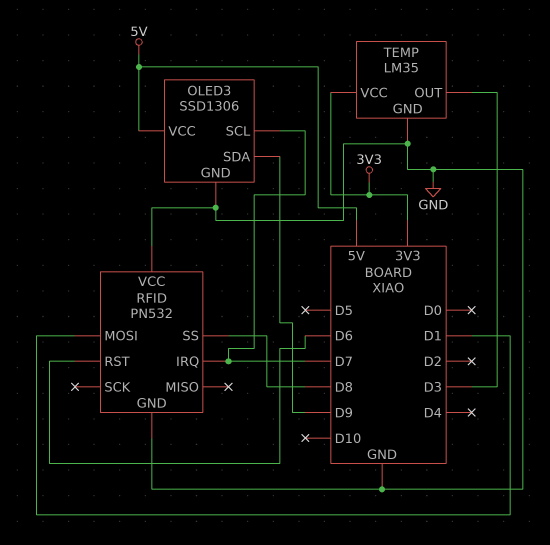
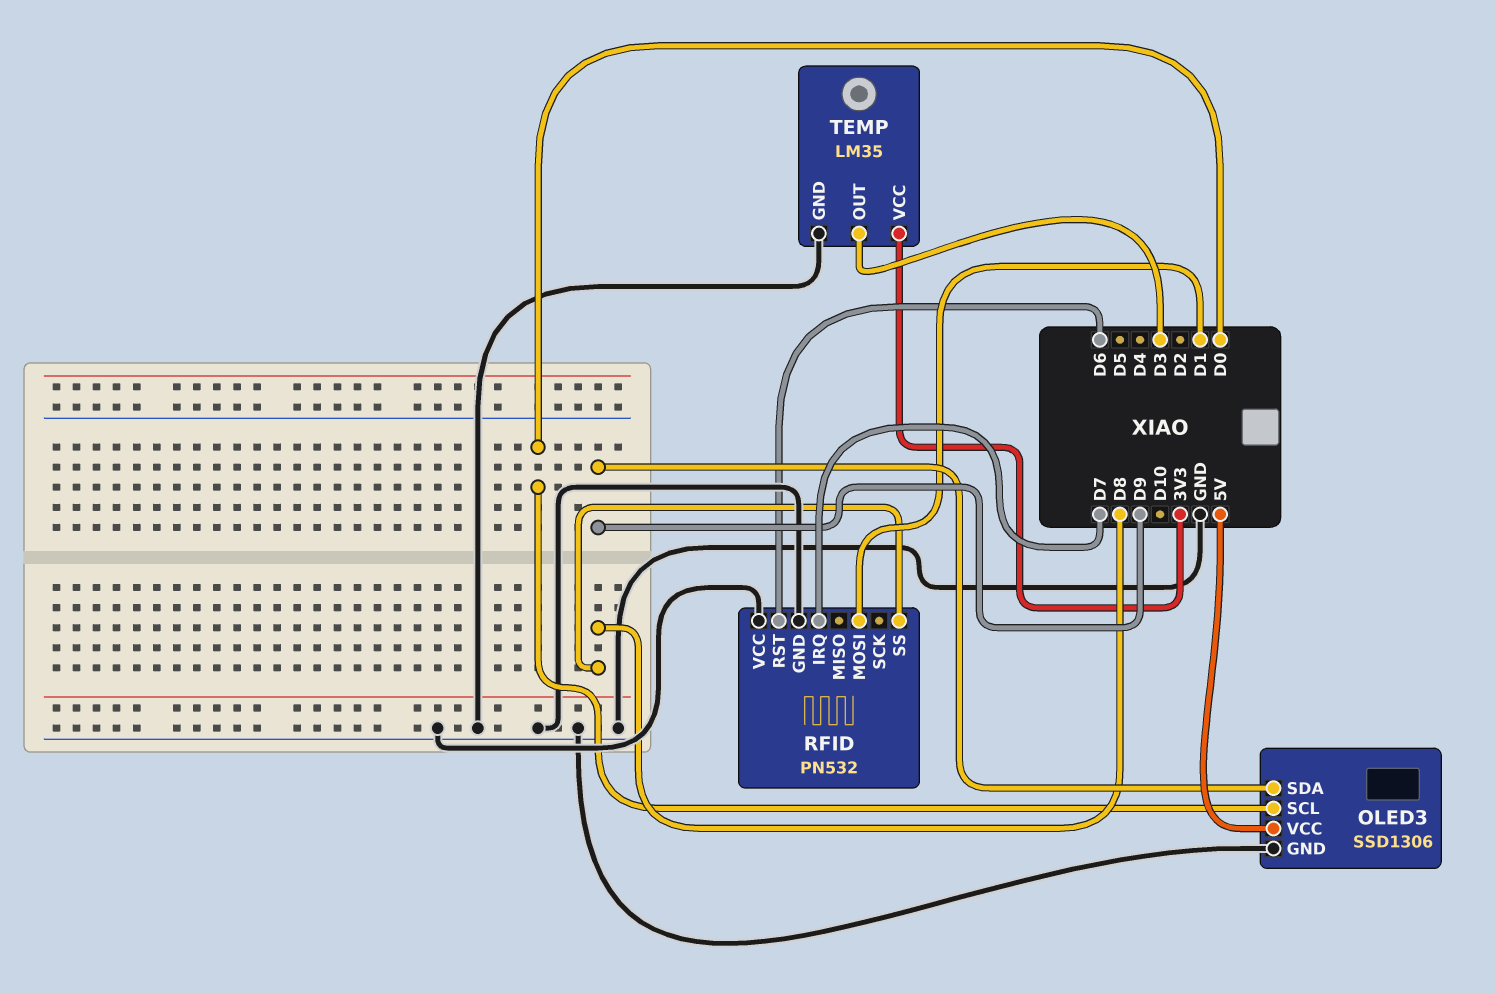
OLED3 pin SCL: D7 -> D0

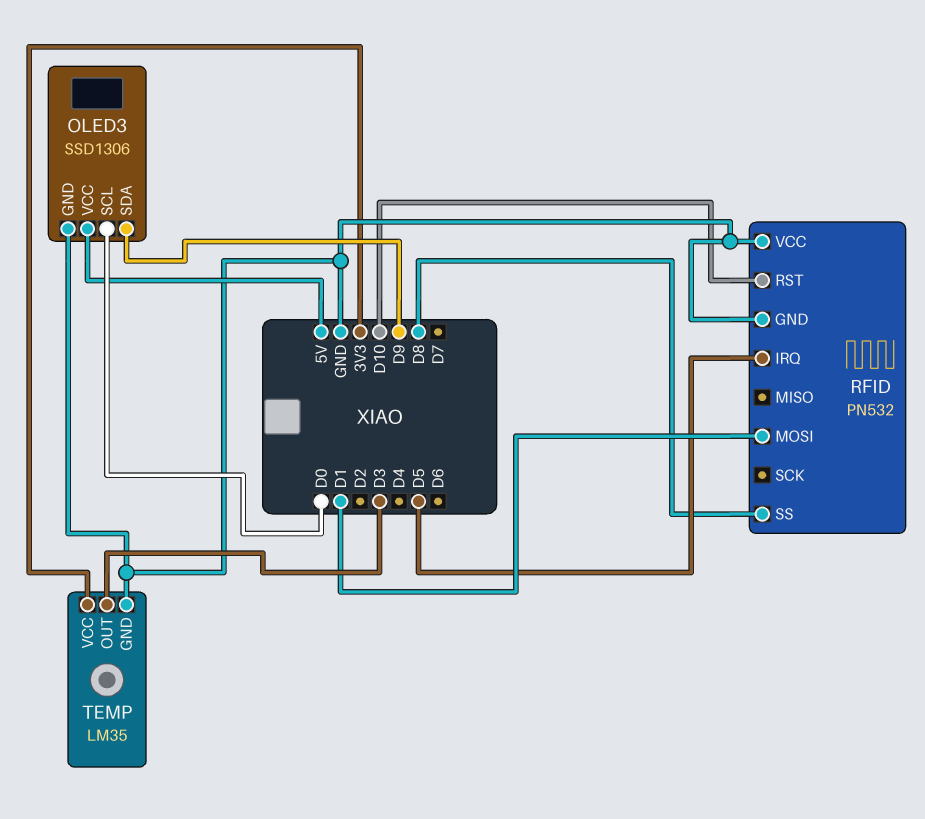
RFID pin IRQ: D7 -> D5
RFID pin RST: D6 -> D10

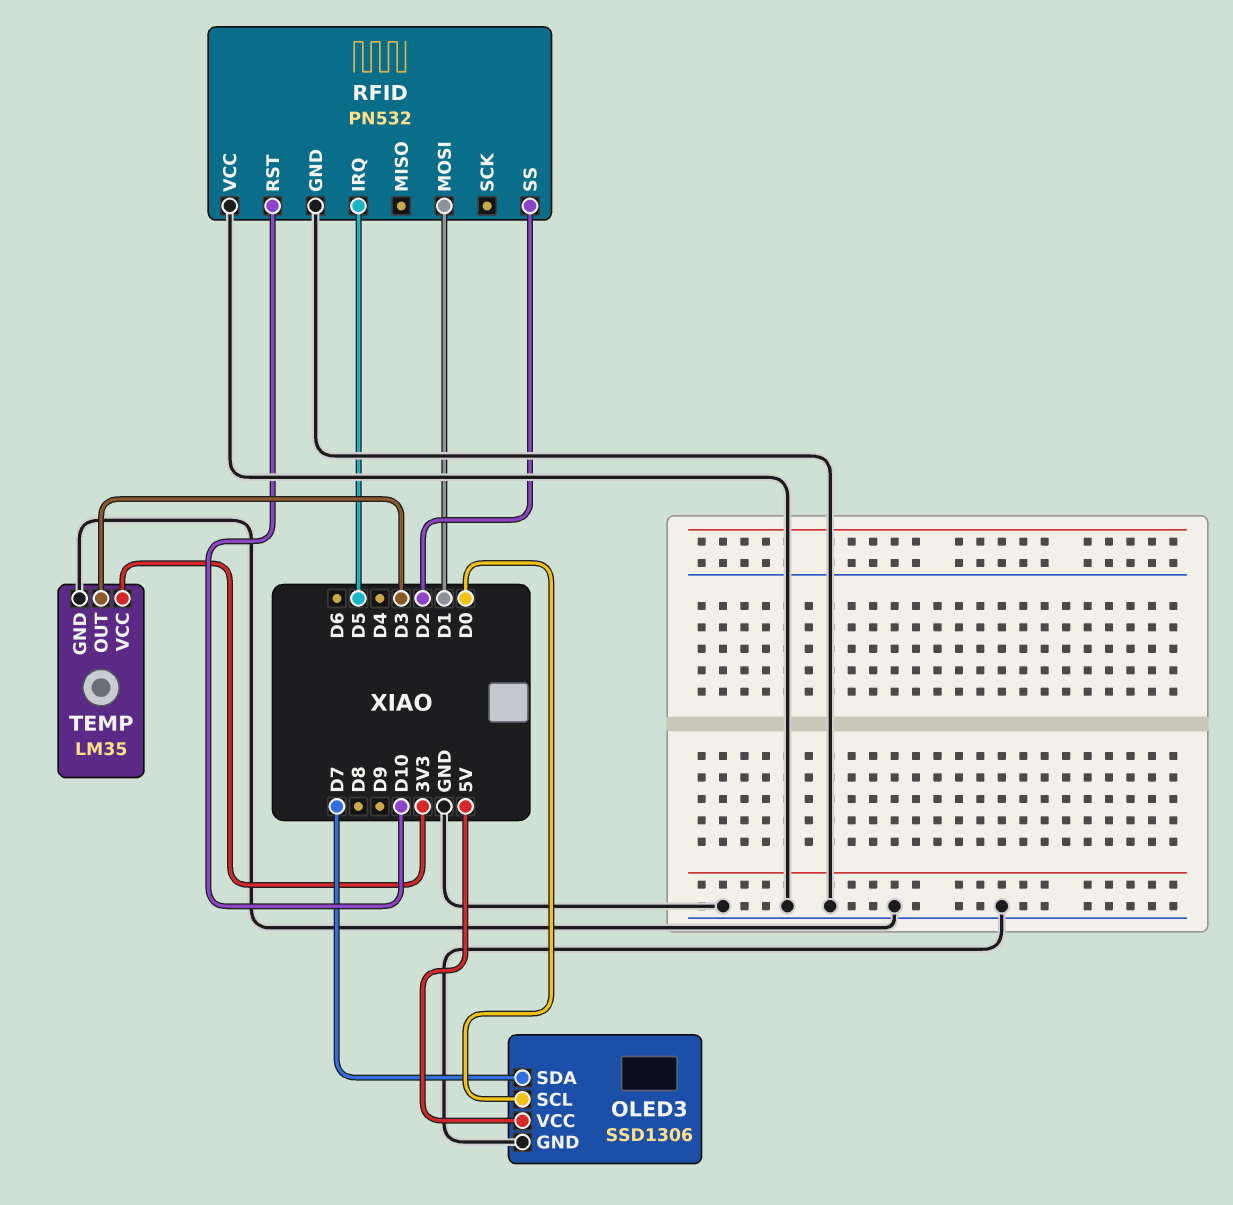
OLED3 pin SDA: D9 -> D7
RFID pin SS: D8 -> D2

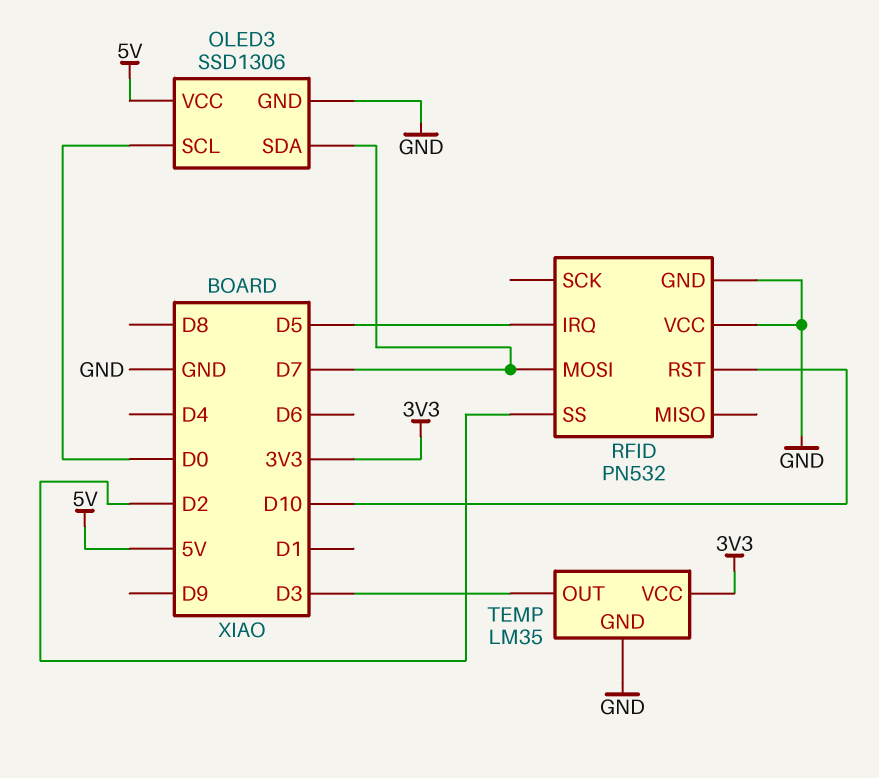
RFID pin MOSI: D1 -> D7

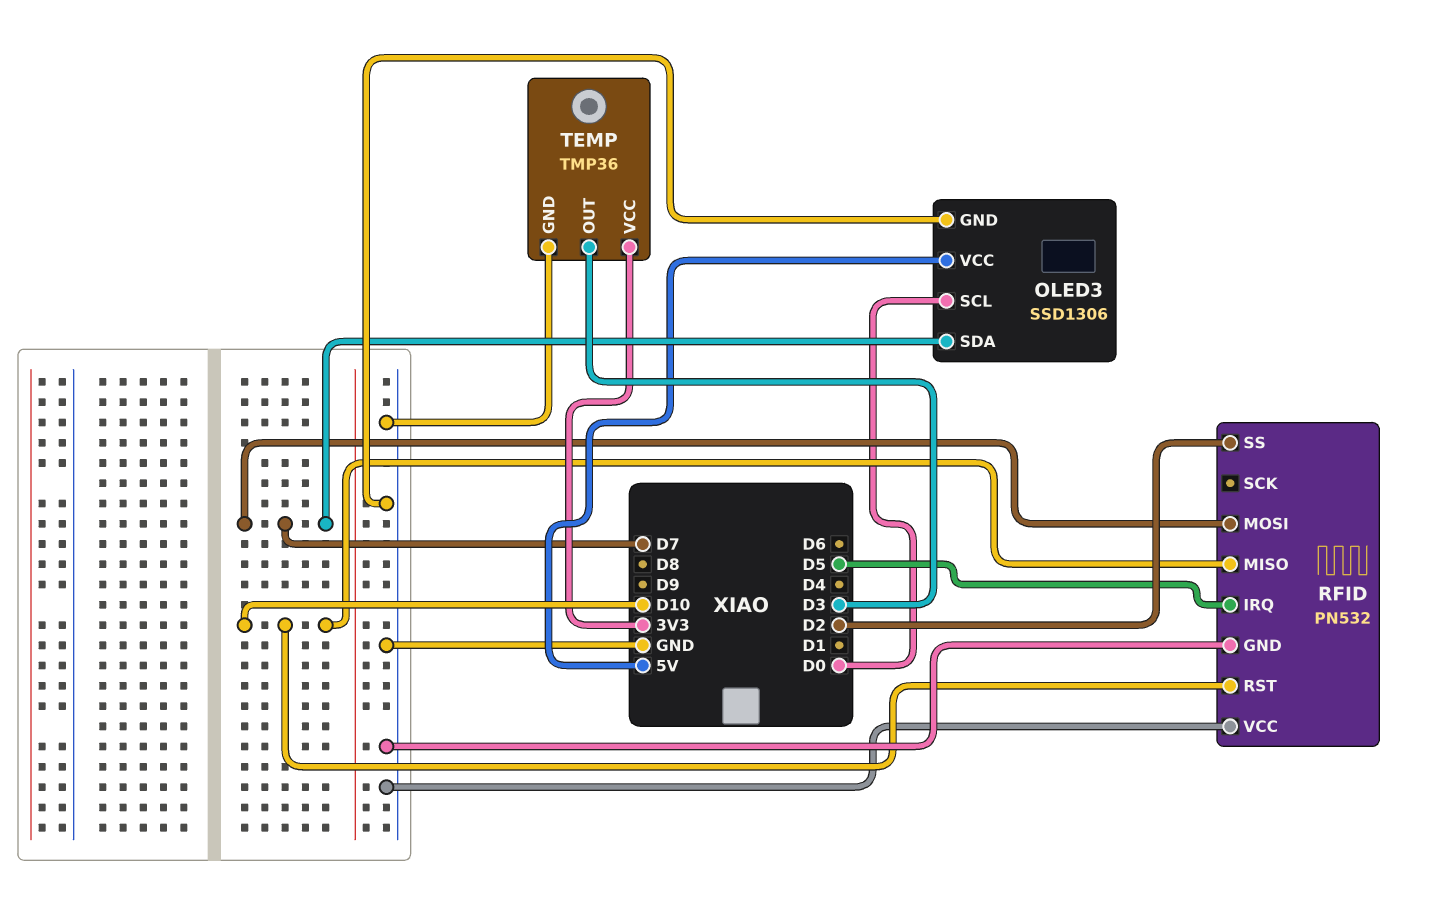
RFID pin MISO: none -> D10
TEMP: LM35 -> TMP36

